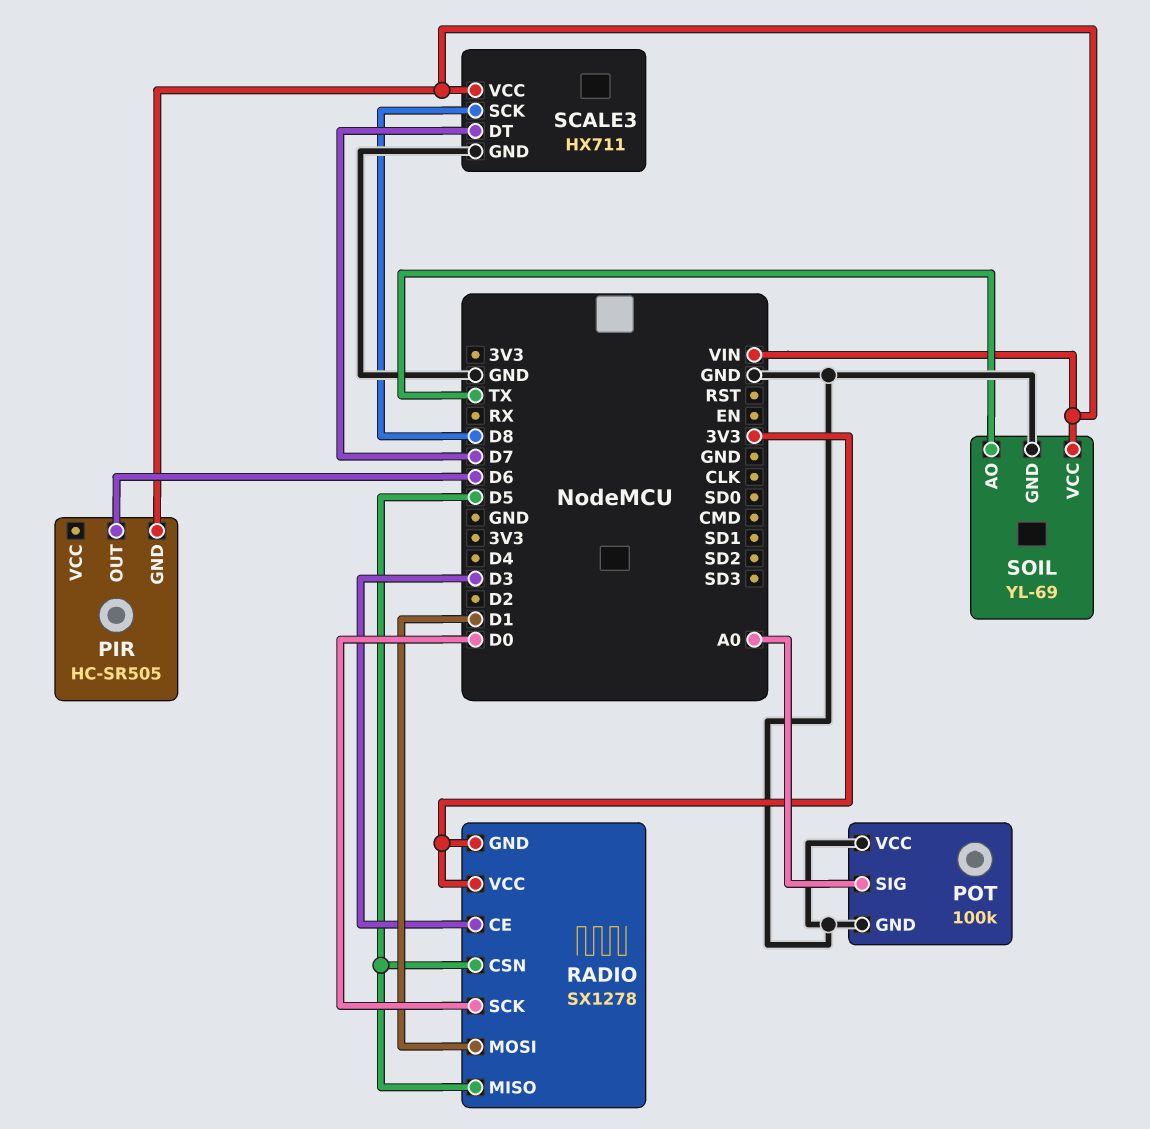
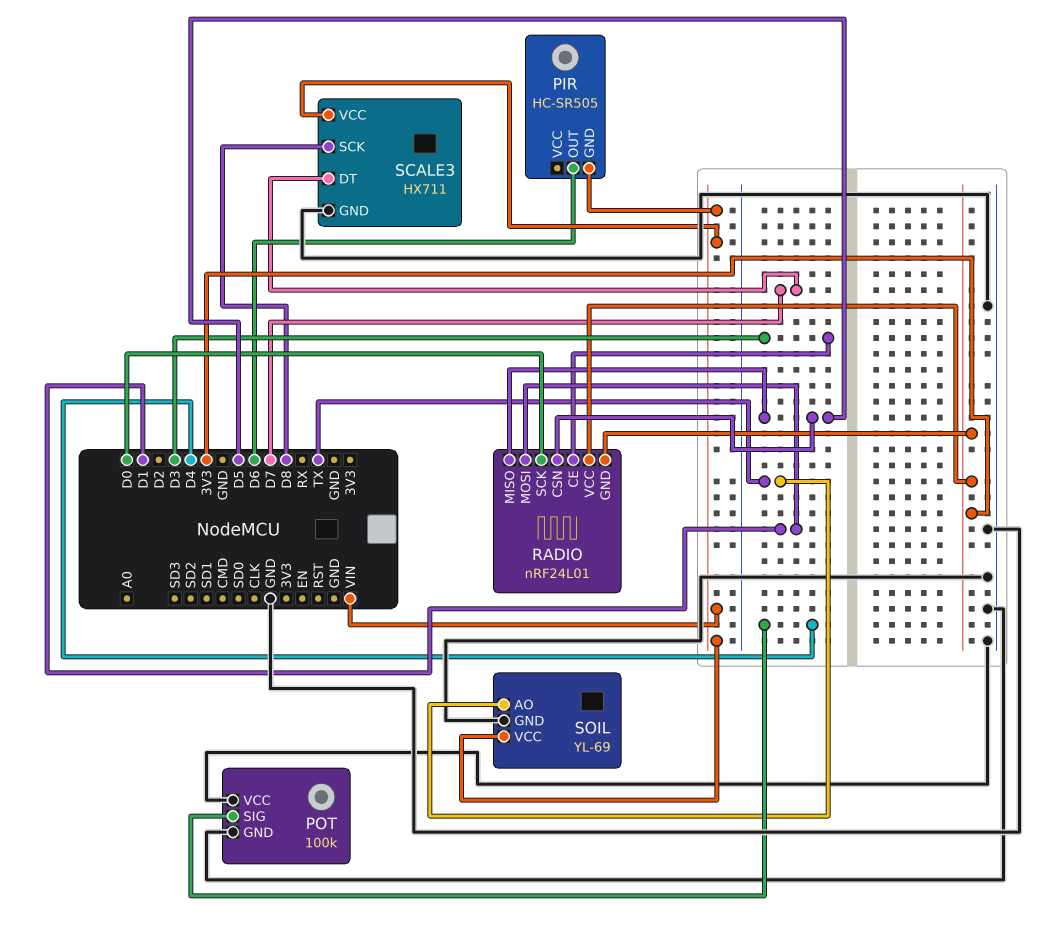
POT pin SIG: A0 -> D4
RADIO: SX1278 -> nRF24L01

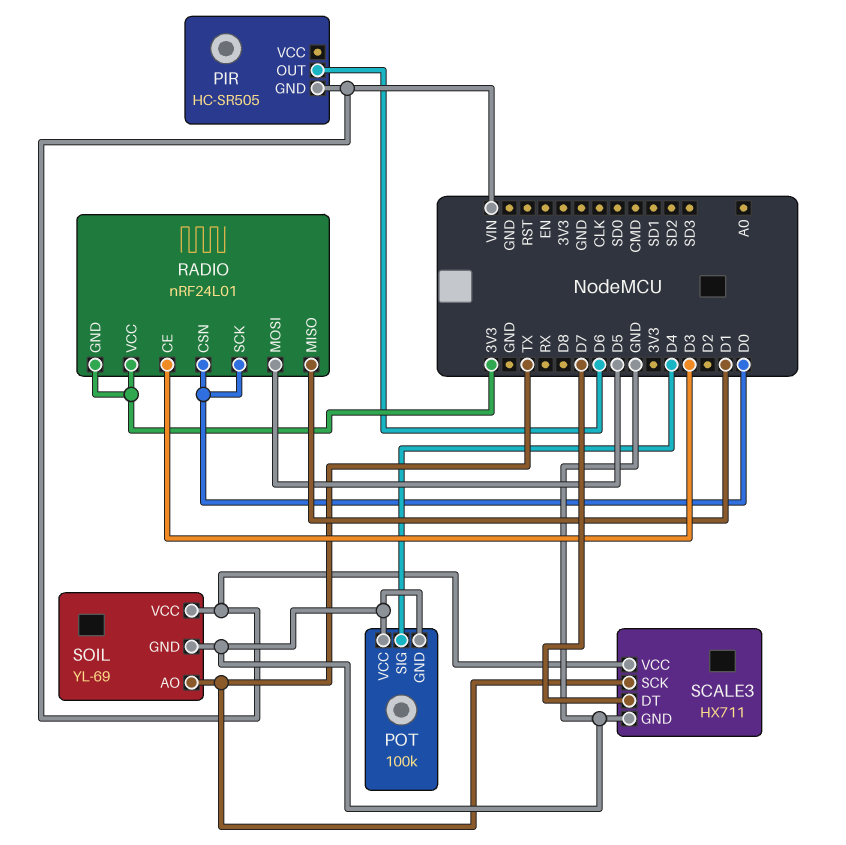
RADIO pin CSN: D5 -> D0
RADIO pin MISO: D5 -> D1
RADIO pin MOSI: D1 -> D5
SCALE3 pin SCK: D8 -> TX

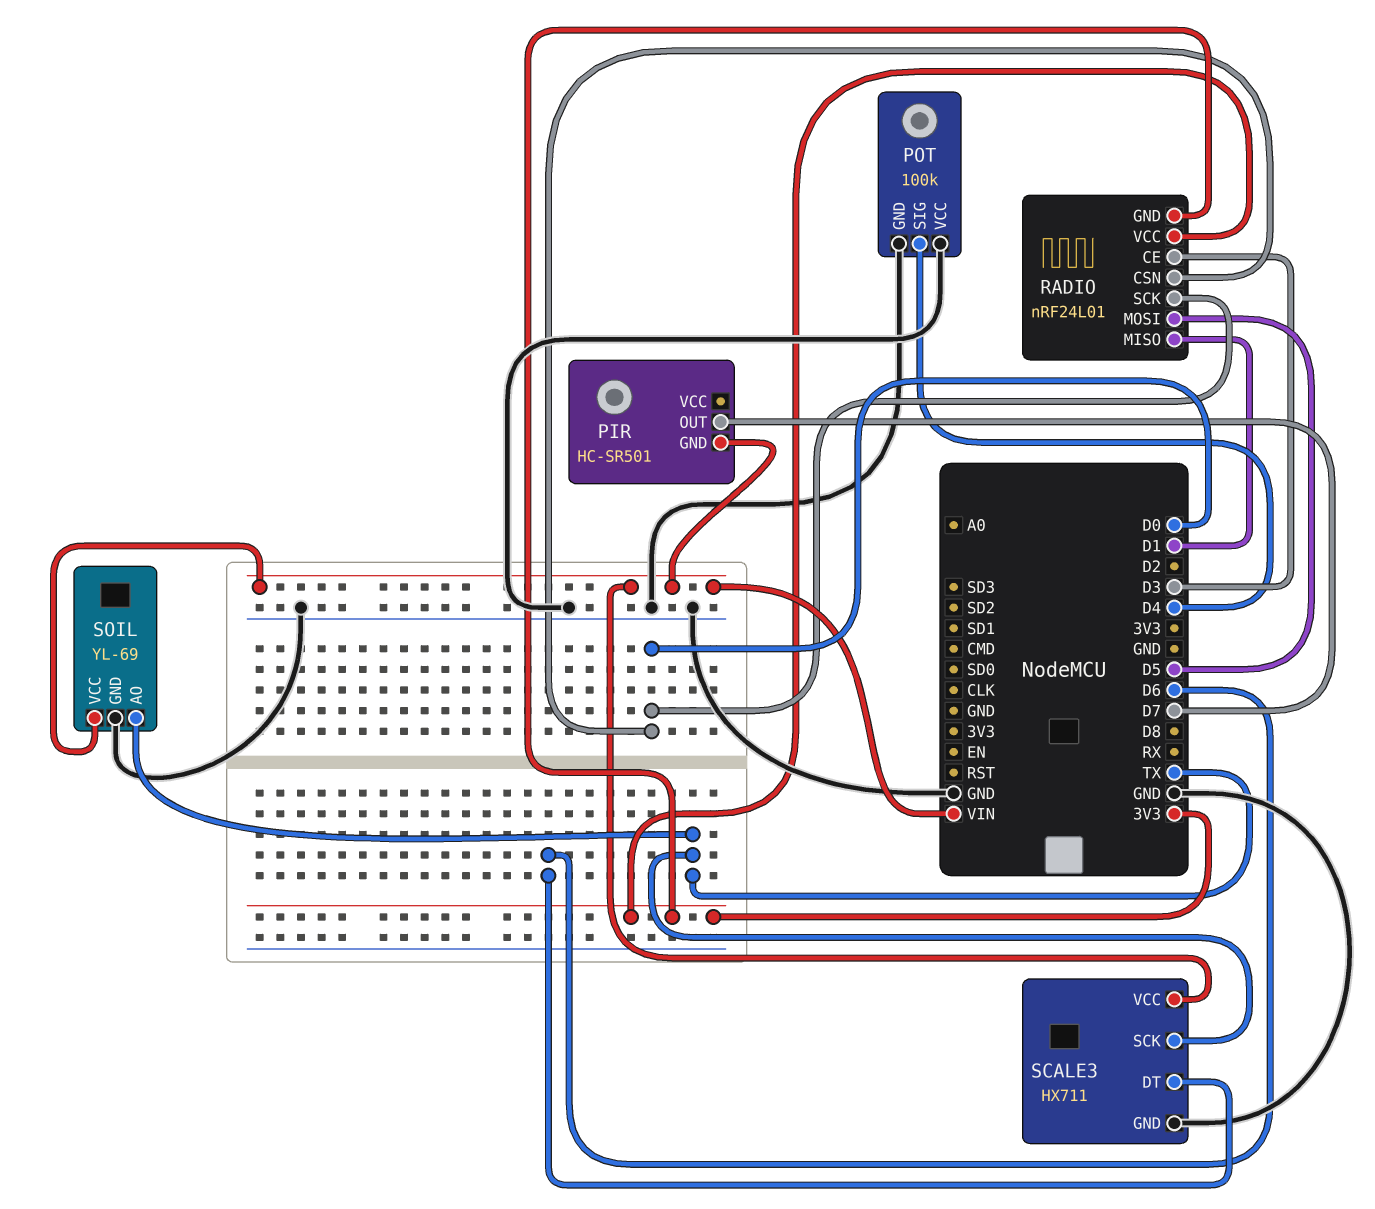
PIR: HC-SR505 -> HC-SR501
PIR pin OUT: D6 -> D7
SCALE3 pin DT: D7 -> D6

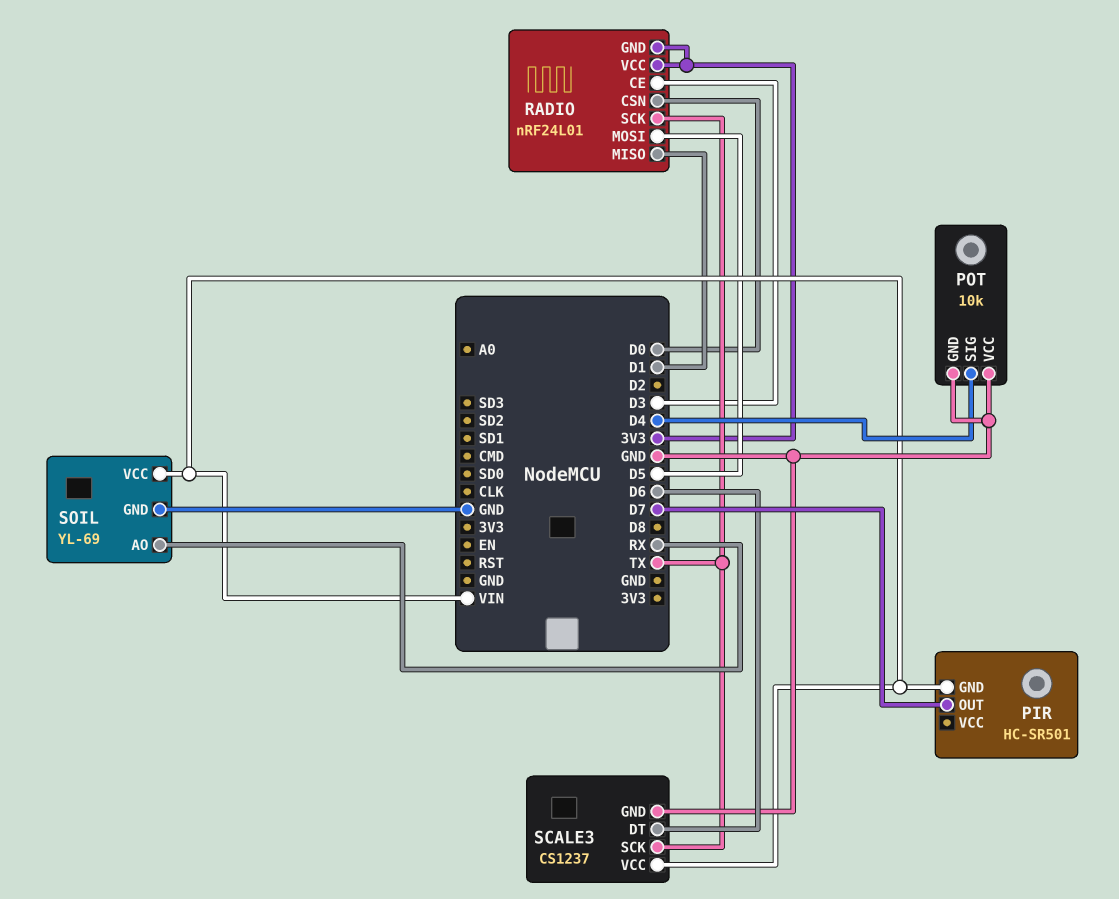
POT: 100k -> 10k
RADIO pin SCK: D0 -> TX
SCALE3: HX711 -> CS1237
SOIL pin AO: TX -> RX

